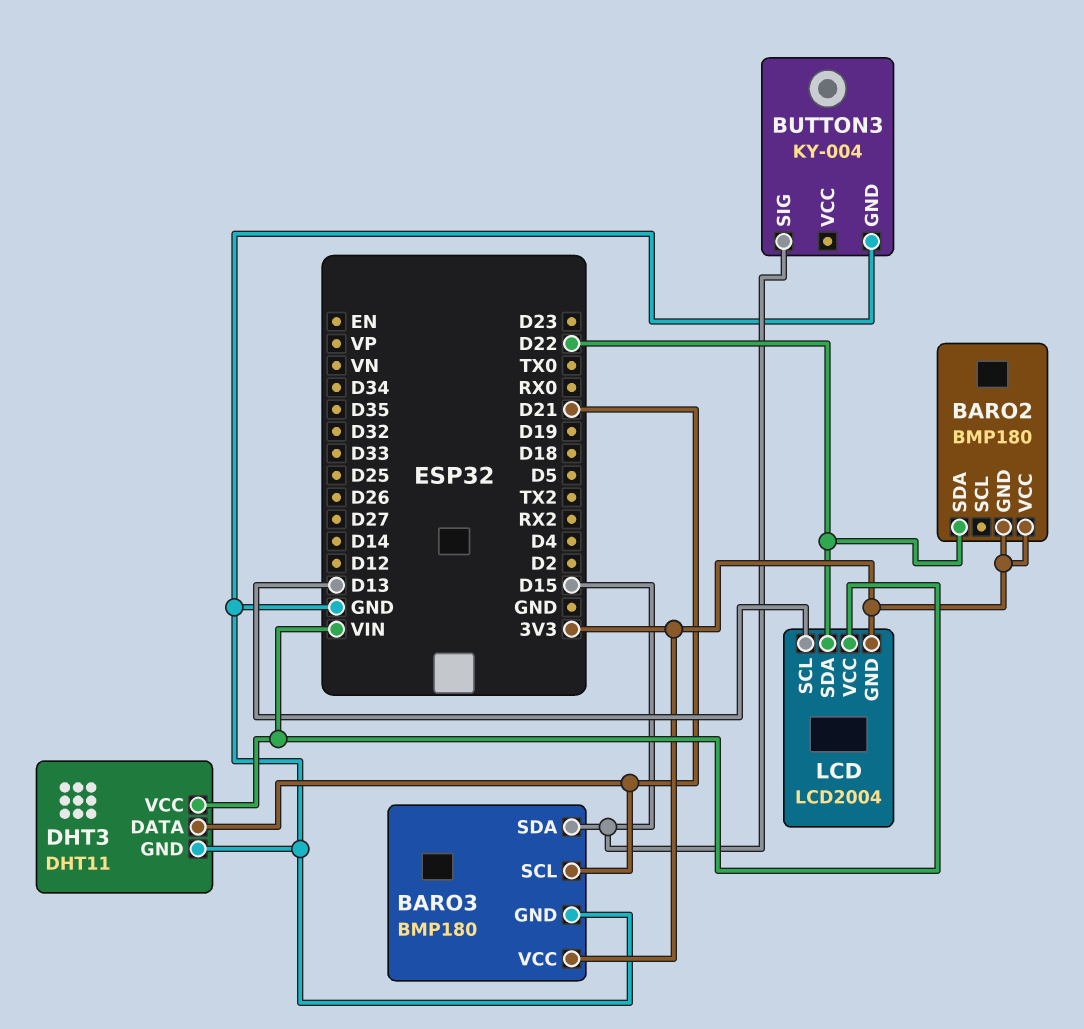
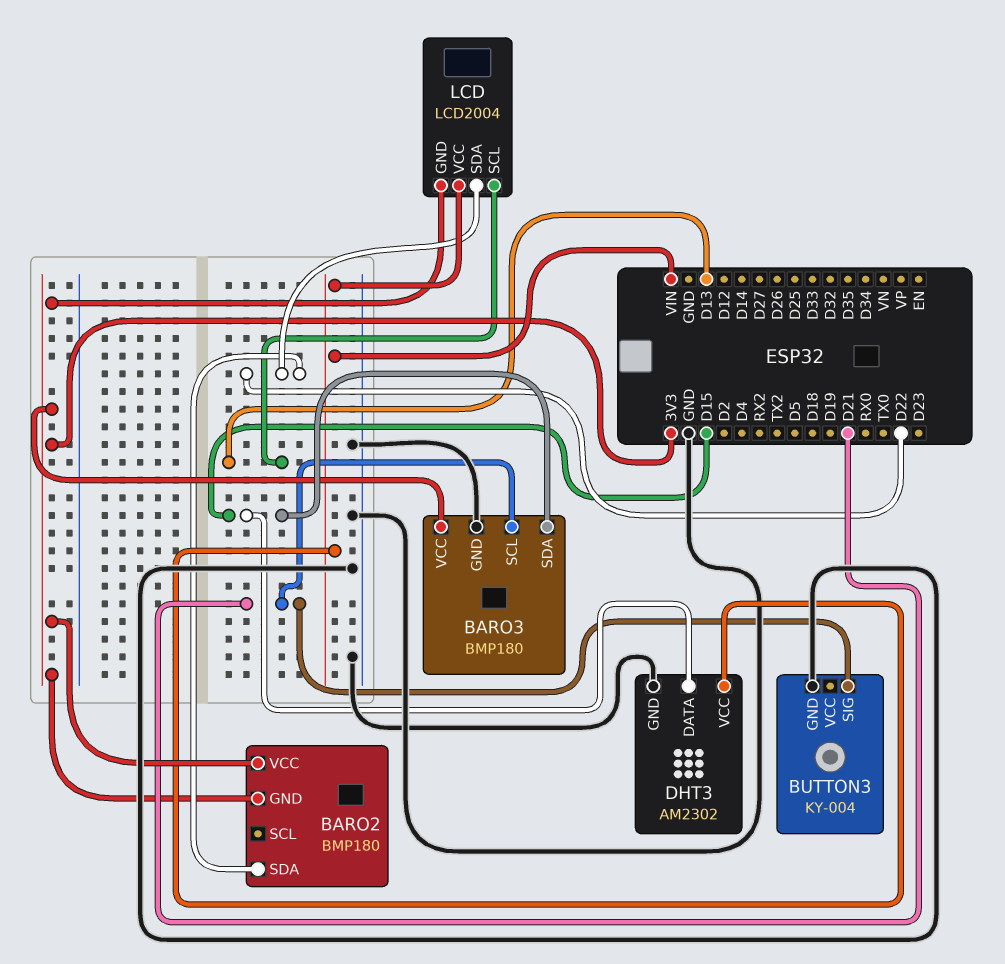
BUTTON3 pin SIG: D15 -> D21
DHT3: DHT11 -> AM2302
DHT3 pin DATA: D21 -> D15

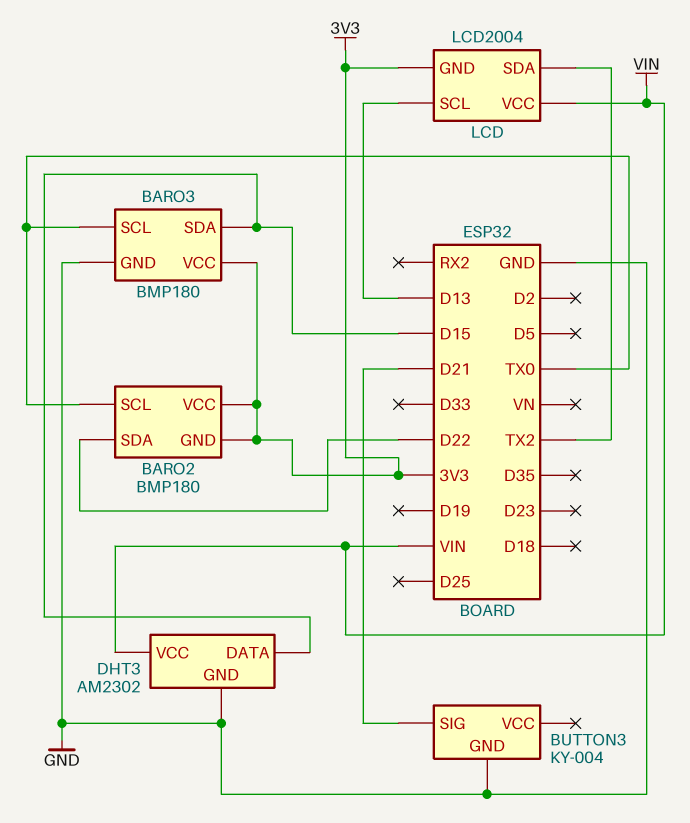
BARO2 pin SCL: none -> TX0
BARO3 pin SCL: D21 -> TX0
LCD pin SDA: D22 -> TX2

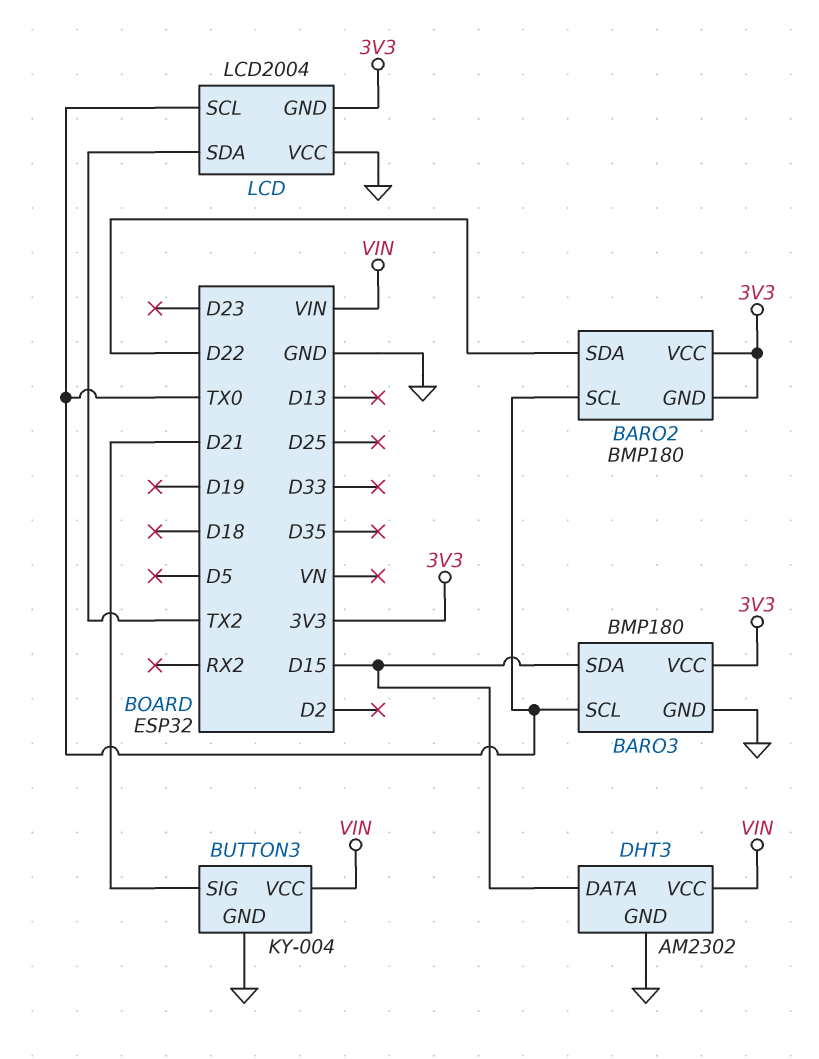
BUTTON3 pin VCC: none -> VIN
LCD pin SCL: D13 -> TX0
LCD pin VCC: VIN -> GND

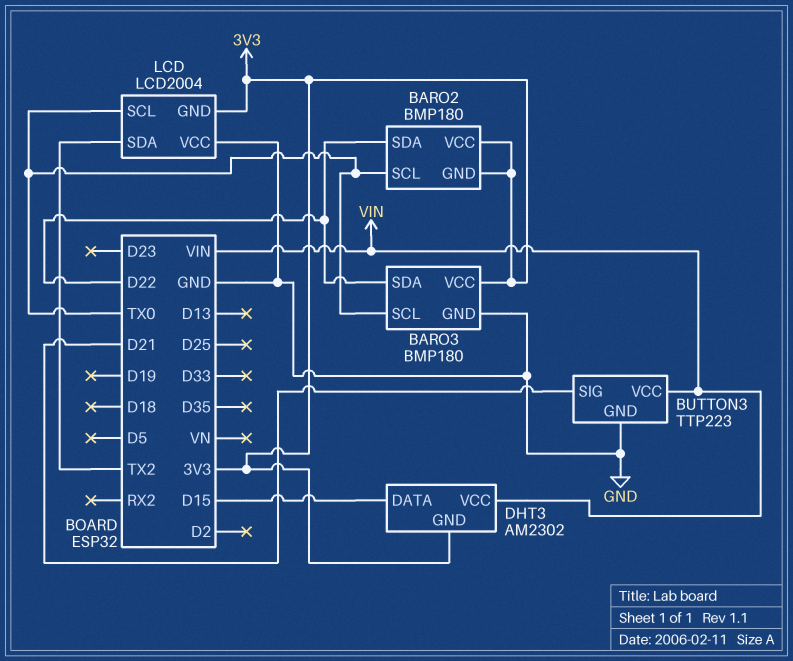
BARO3 pin SDA: D15 -> D22
BUTTON3: KY-004 -> TTP223
DHT3 pin GND: GND -> 3V3

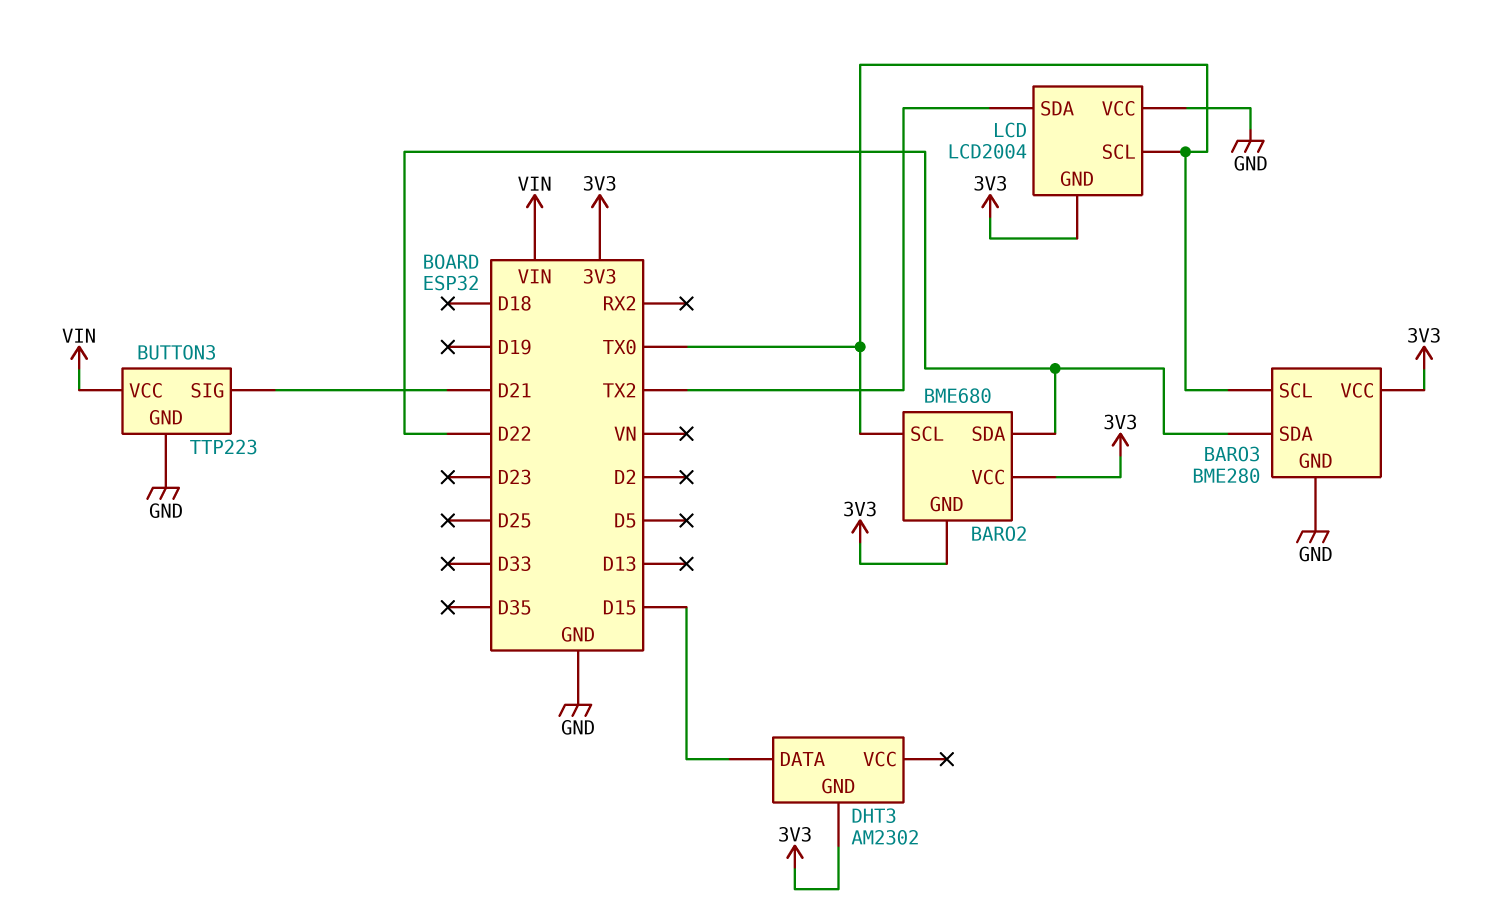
BARO2: BMP180 -> BME680
BARO3: BMP180 -> BME280
DHT3 pin VCC: VIN -> none

